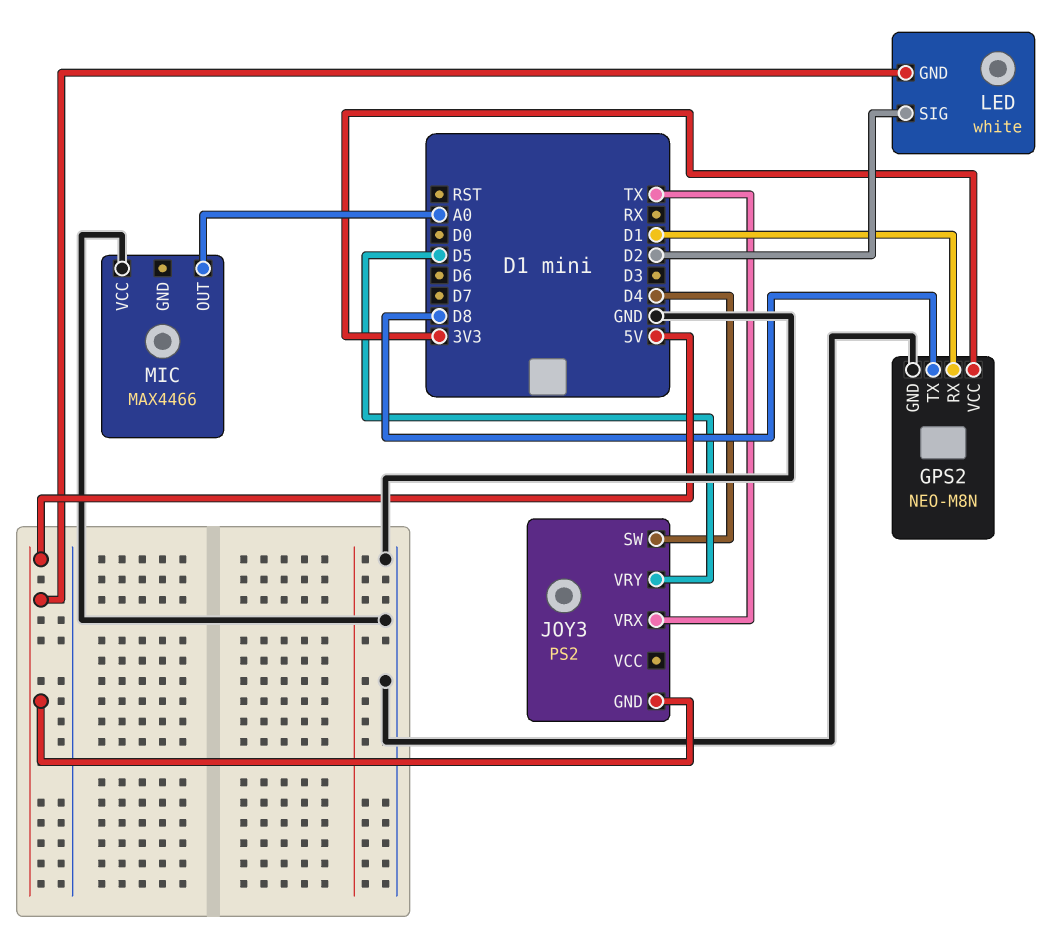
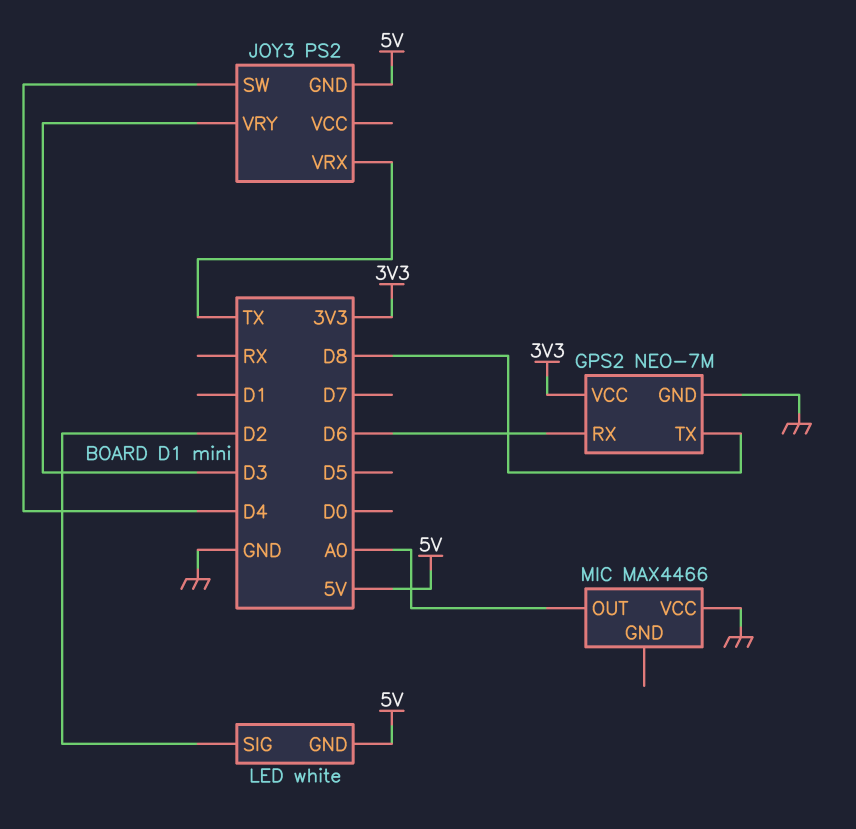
GPS2: NEO-M8N -> NEO-7M
GPS2 pin RX: D1 -> D6
JOY3 pin VRY: D5 -> D3

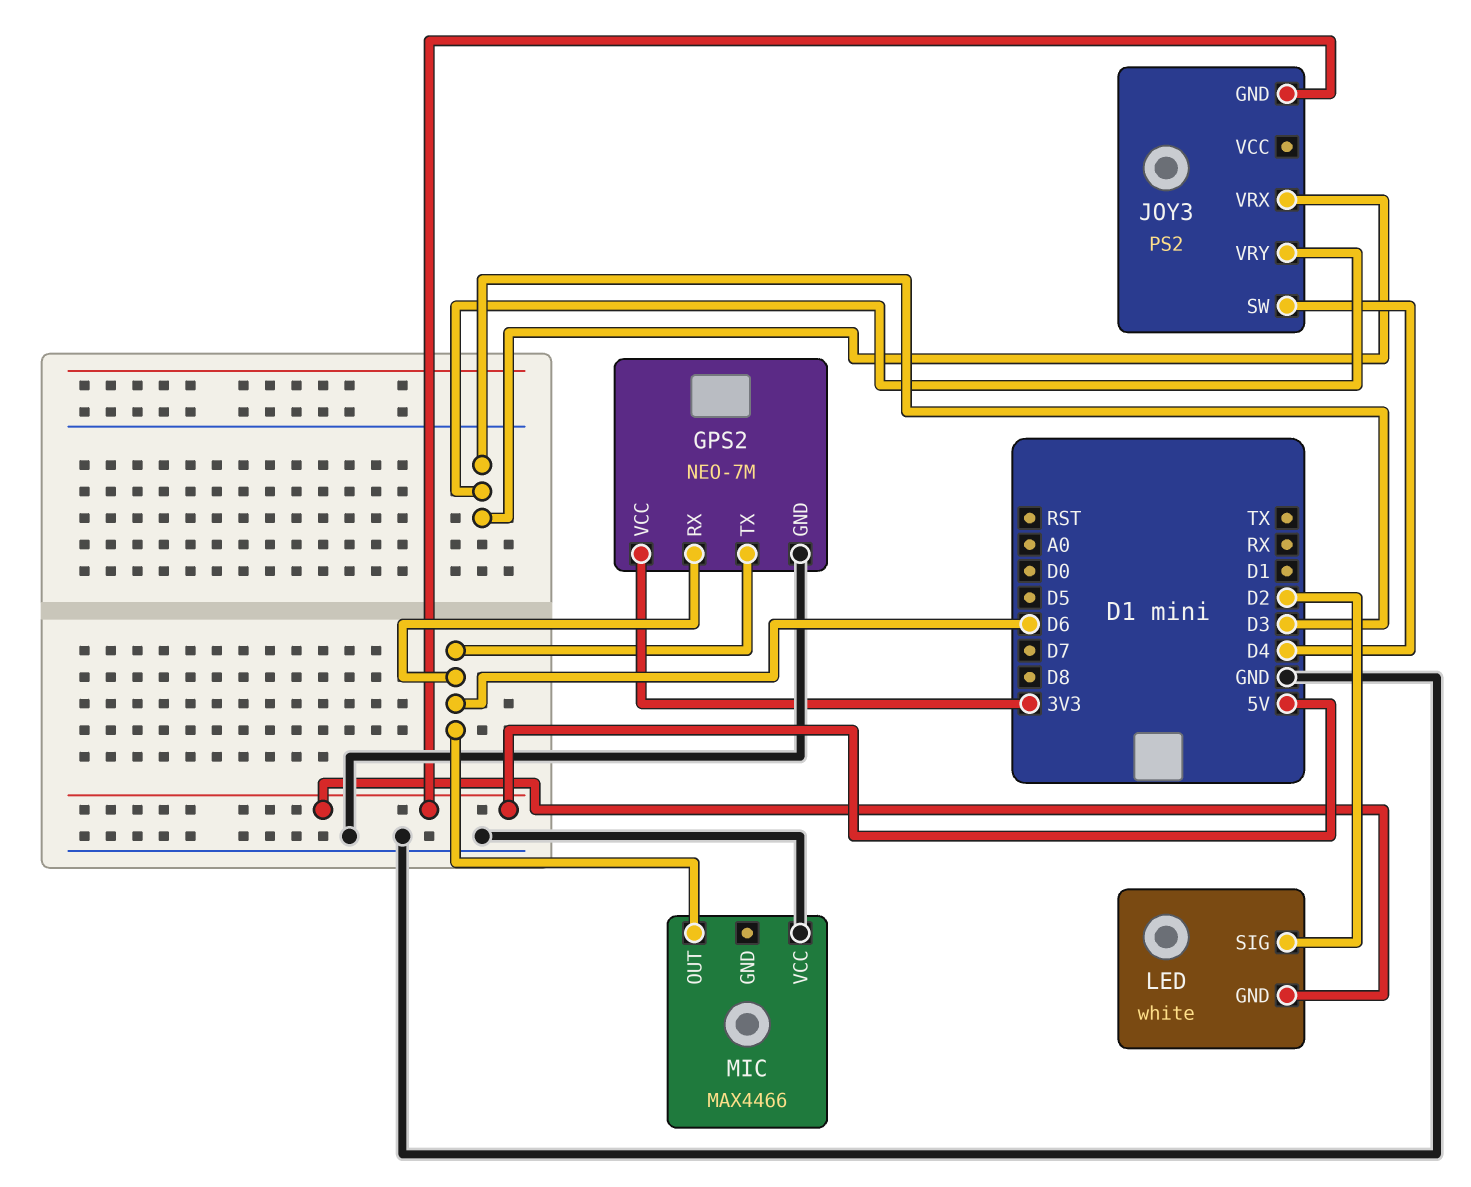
GPS2 pin TX: D8 -> D6
JOY3 pin VRX: TX -> D3
MIC pin OUT: A0 -> D6

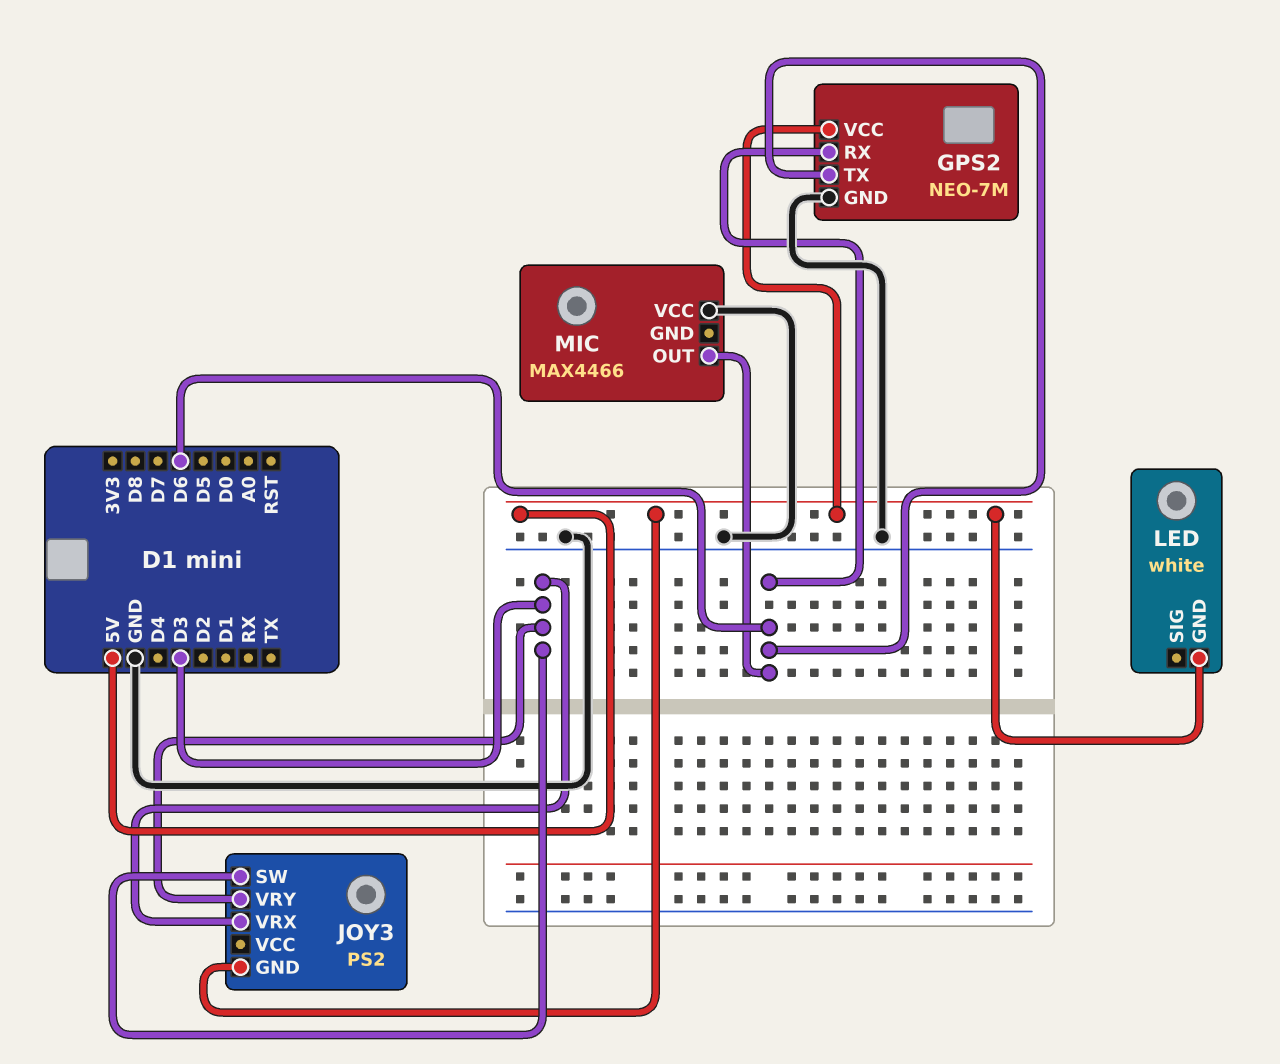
GPS2 pin VCC: 3V3 -> 5V
JOY3 pin SW: D4 -> D3
LED pin SIG: D2 -> none

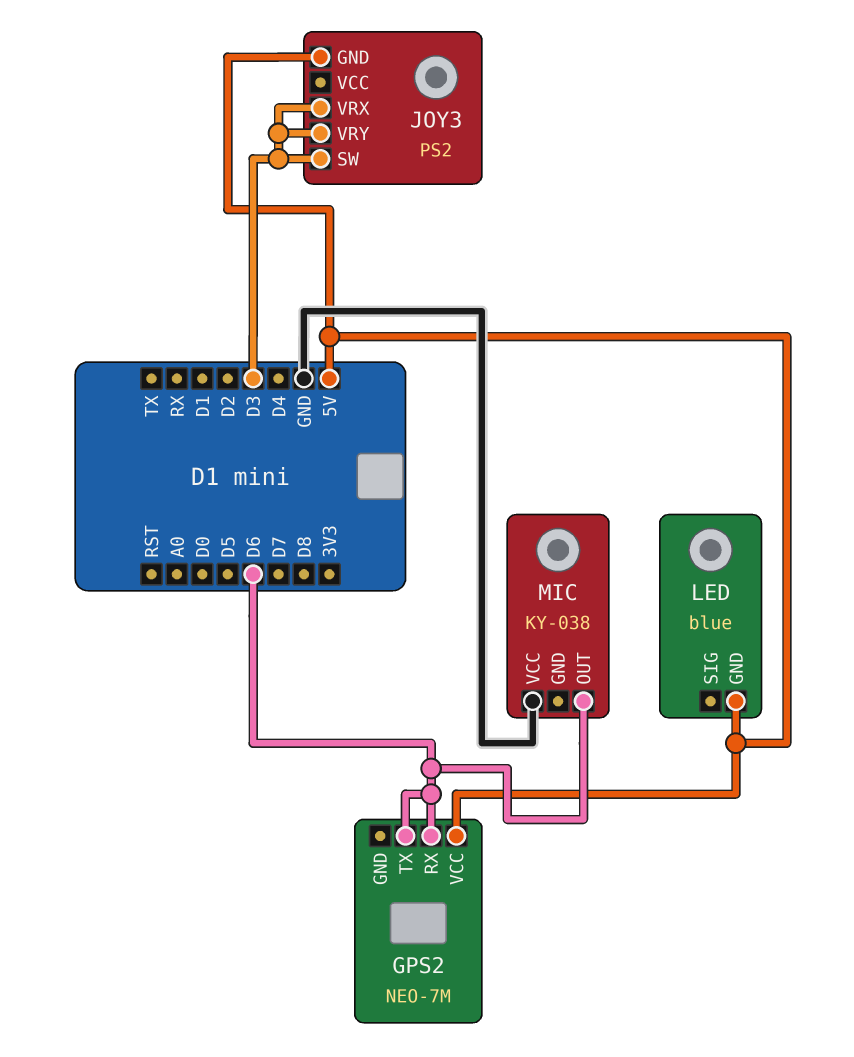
GPS2 pin GND: GND -> none
LED: white -> blue
MIC: MAX4466 -> KY-038

